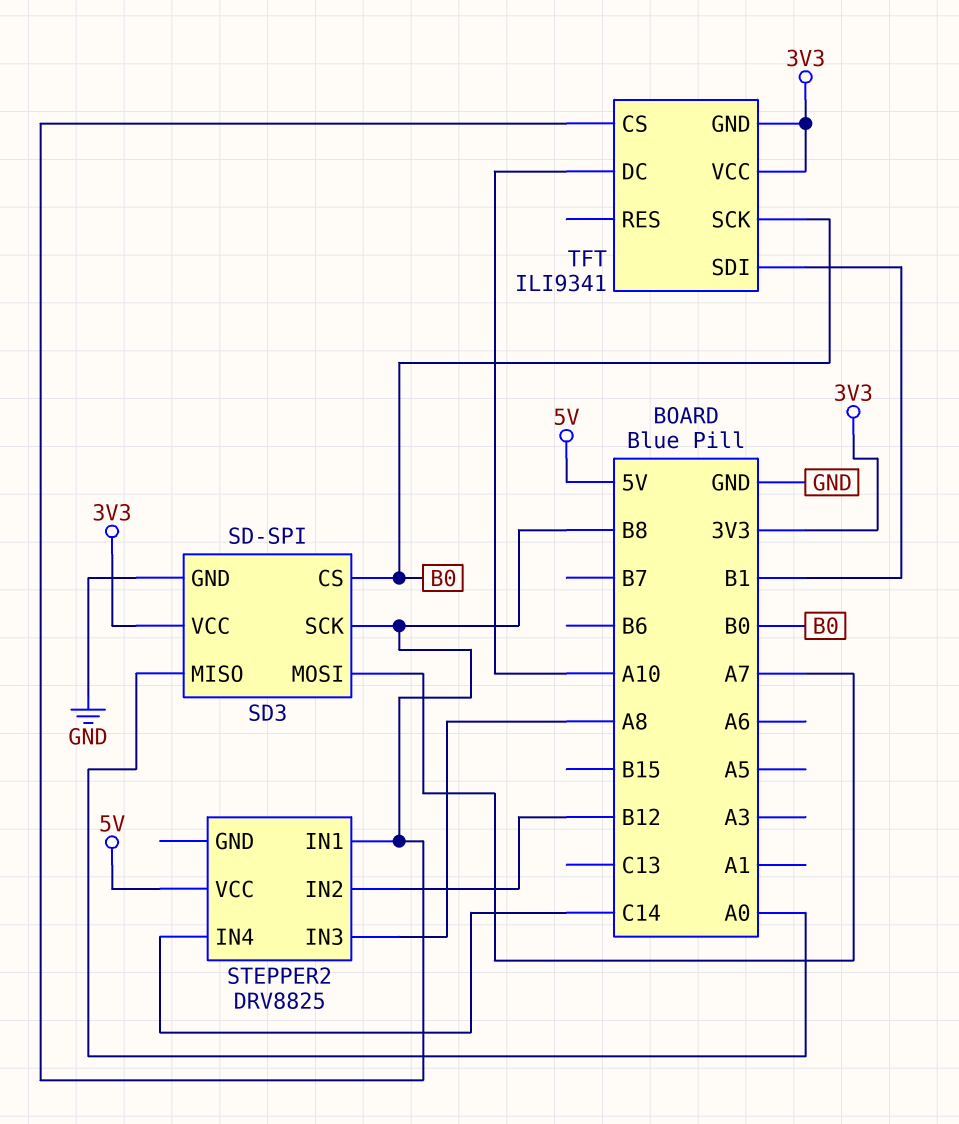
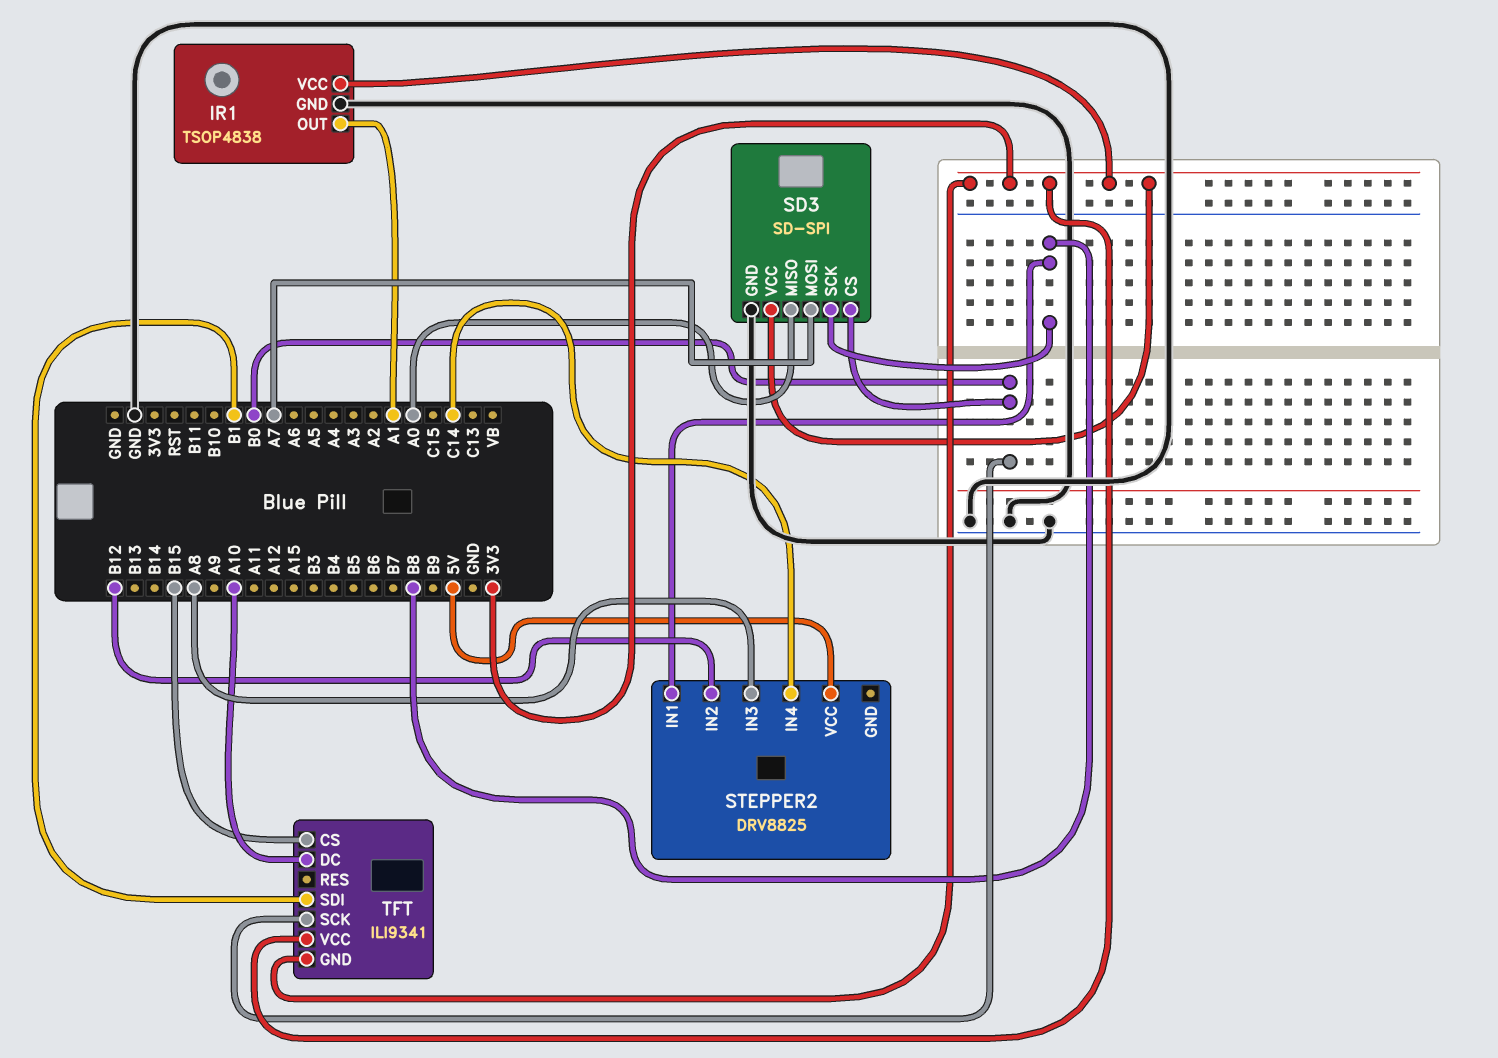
IR1: none -> TSOP4838
IR1 pin GND: none -> GND
IR1 pin OUT: none -> A1
IR1 pin VCC: none -> 3V3
TFT pin CS: B8 -> B15

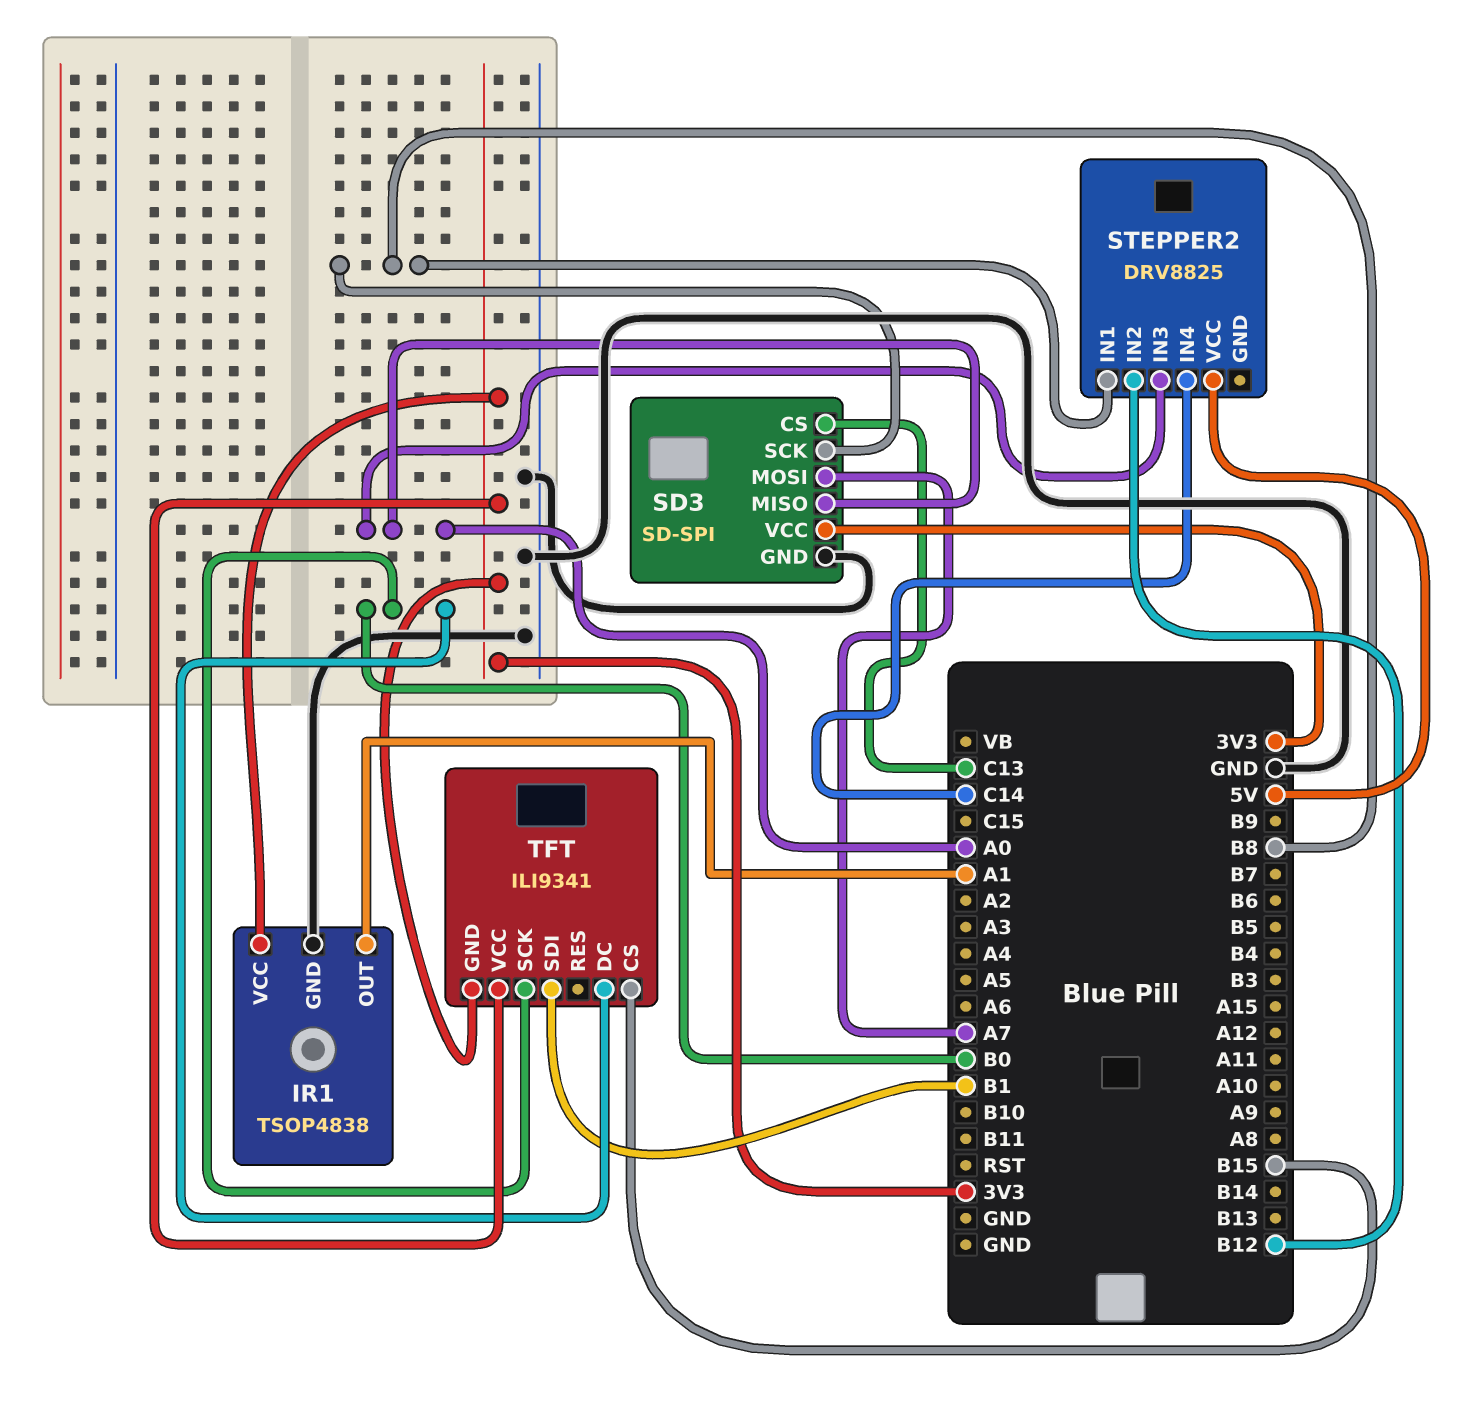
SD3 pin CS: B0 -> C13
STEPPER2 pin IN3: A8 -> A0
TFT pin DC: A10 -> B0

